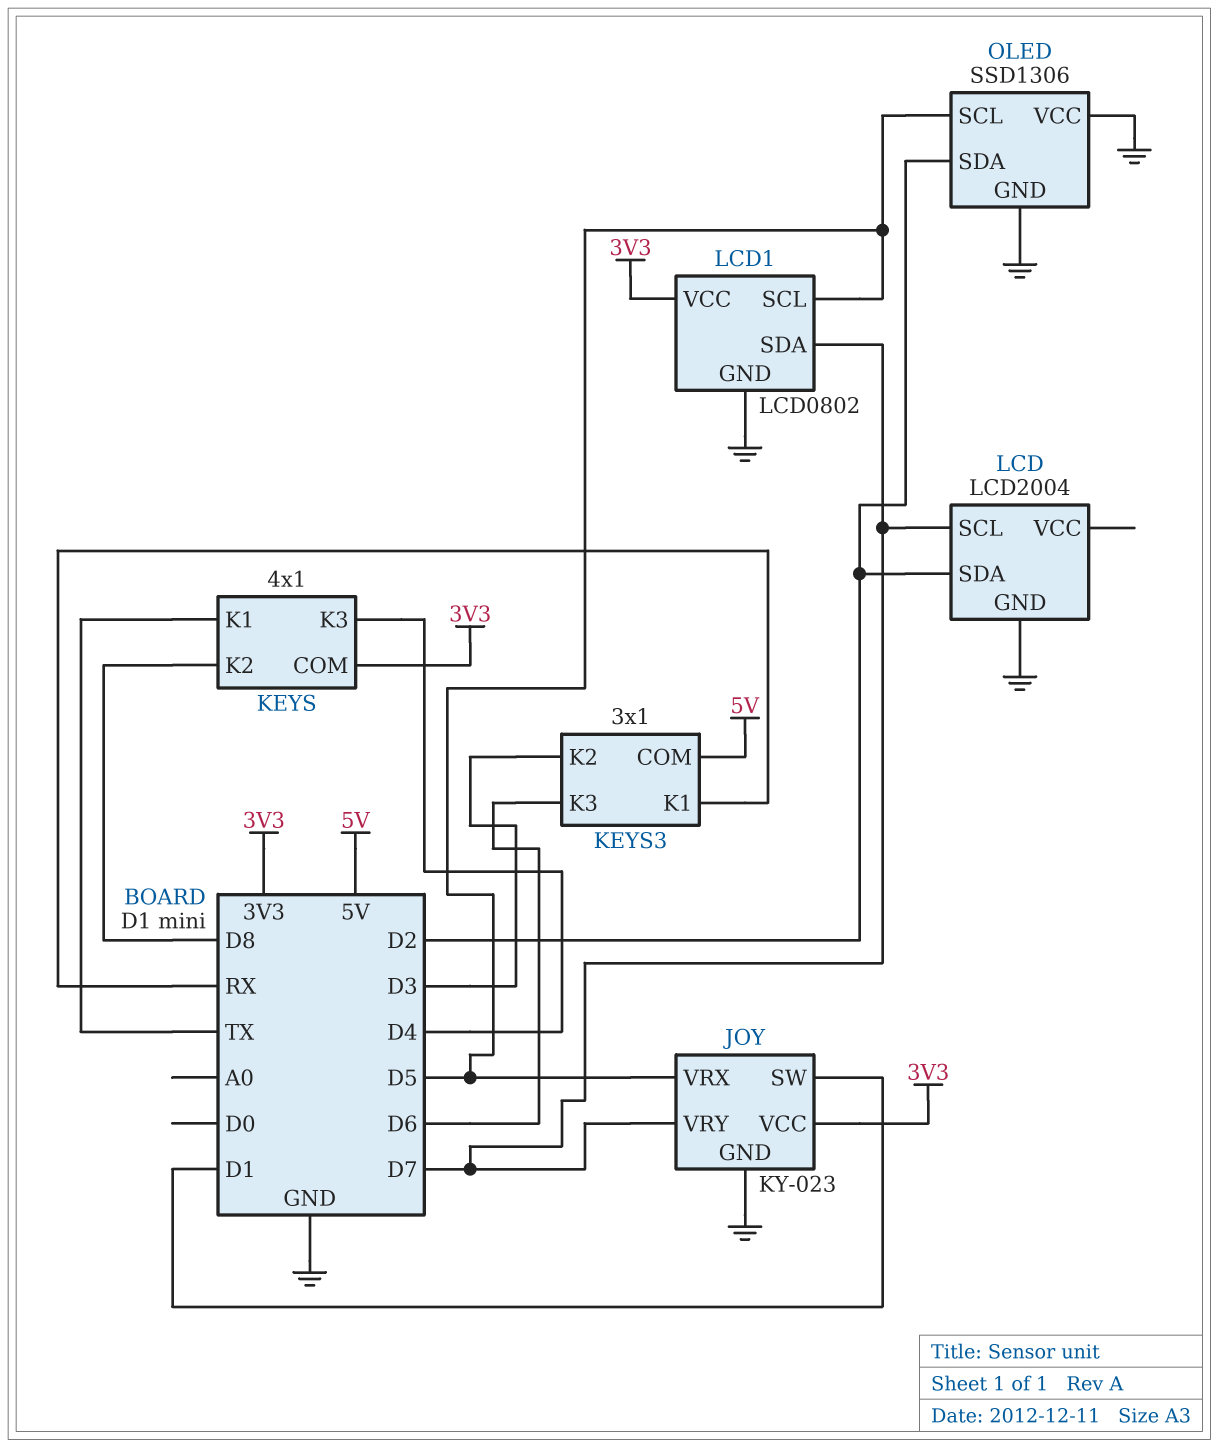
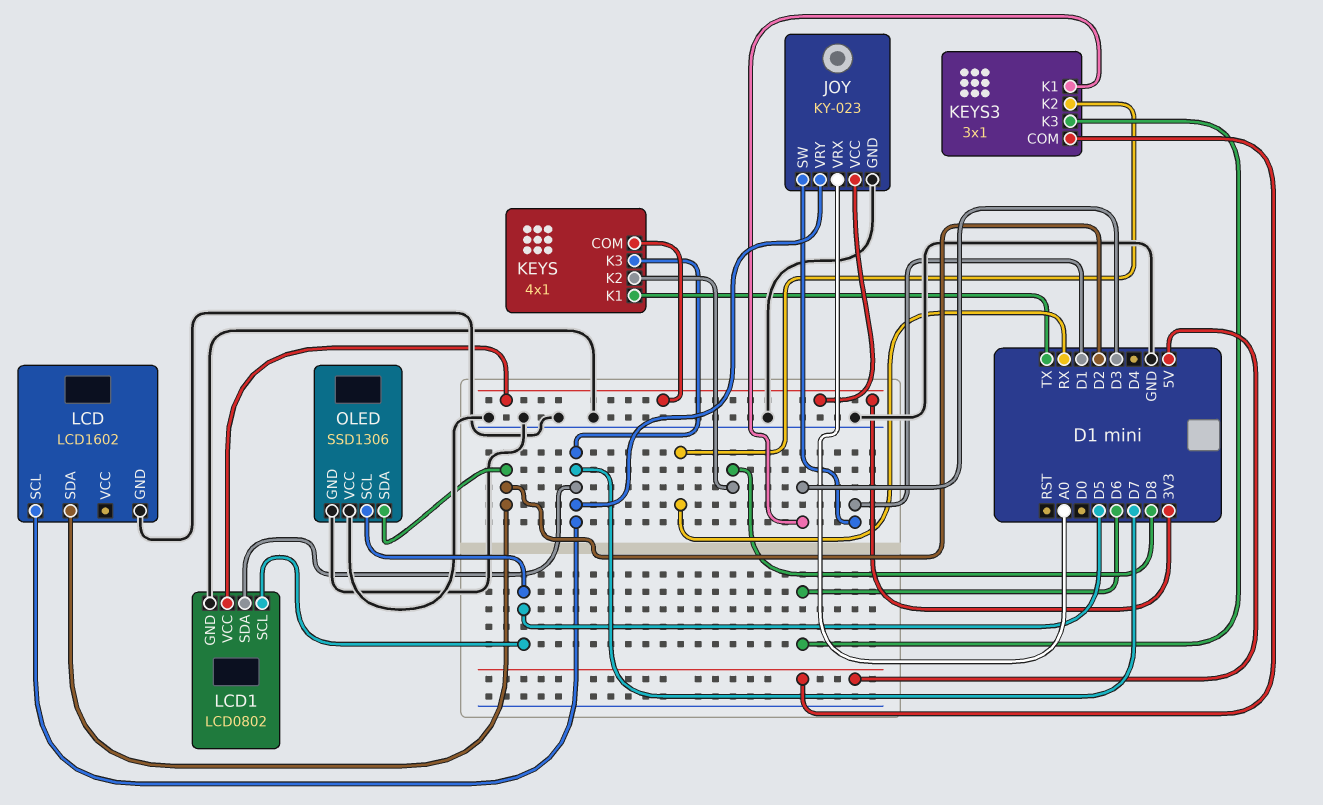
JOY pin VRX: D5 -> A0
KEYS pin K3: D4 -> D7
KEYS3 pin K1: RX -> D3
KEYS3 pin K2: D3 -> RX
LCD: LCD2004 -> LCD1602

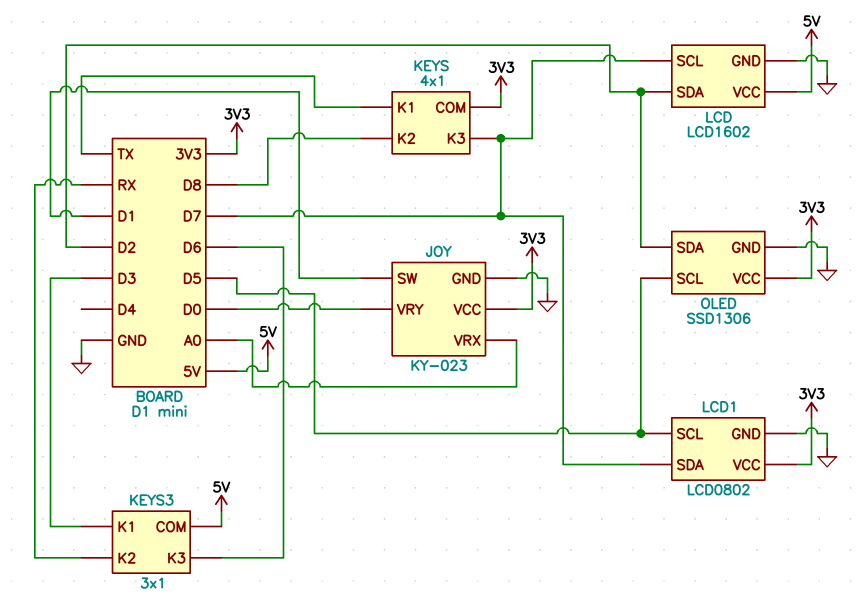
JOY pin VRY: D7 -> D0
LCD pin VCC: none -> 5V
OLED pin VCC: GND -> 3V3

